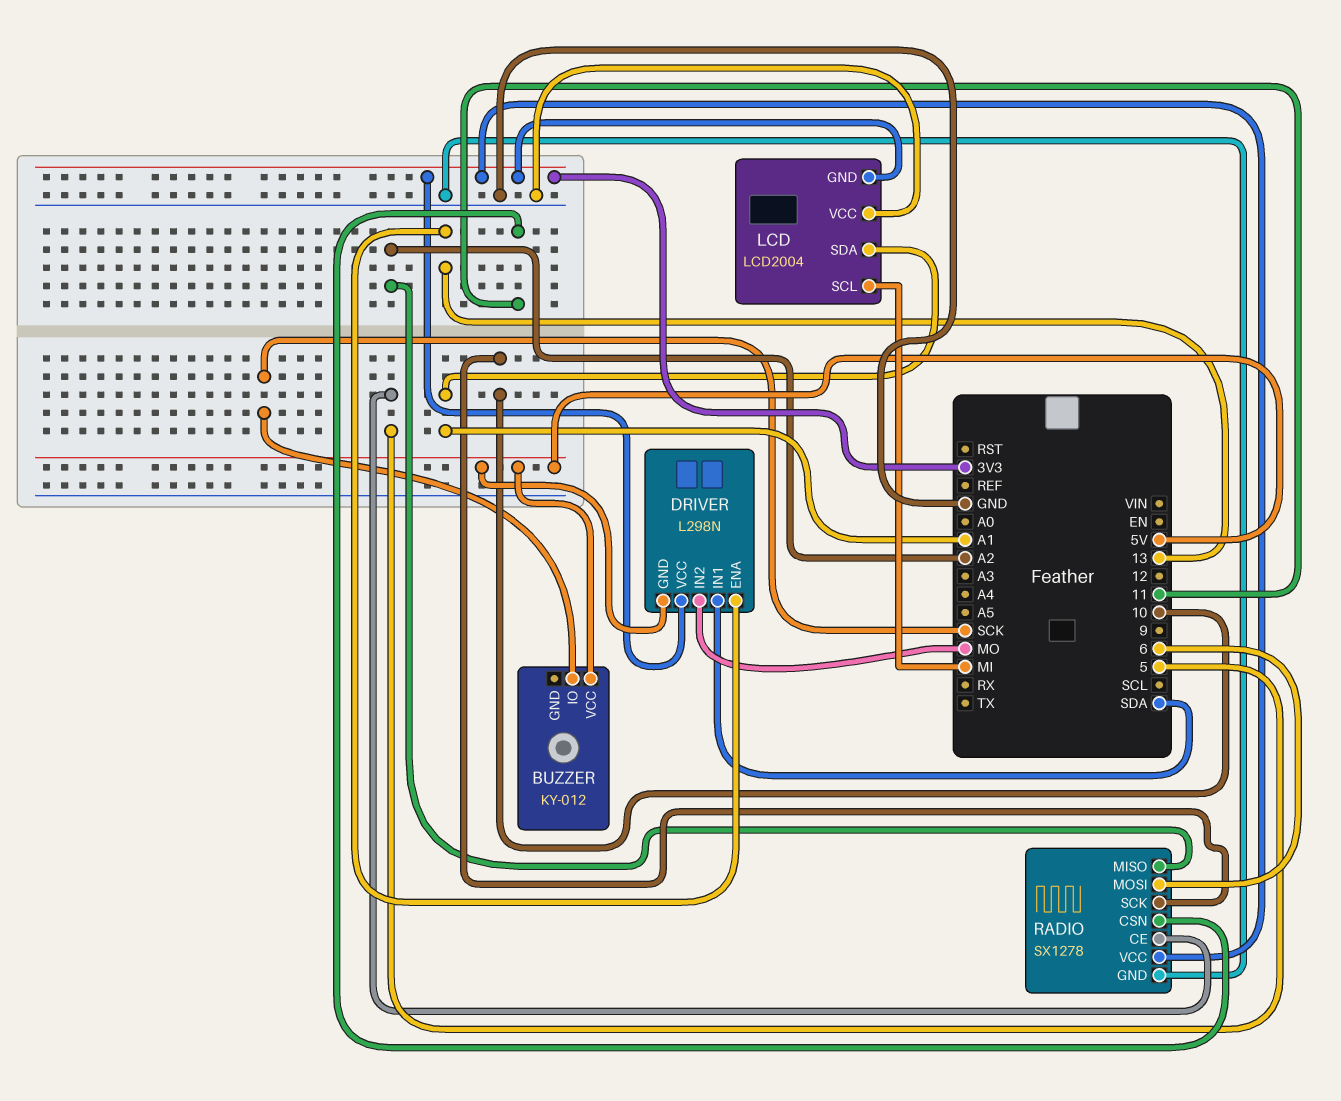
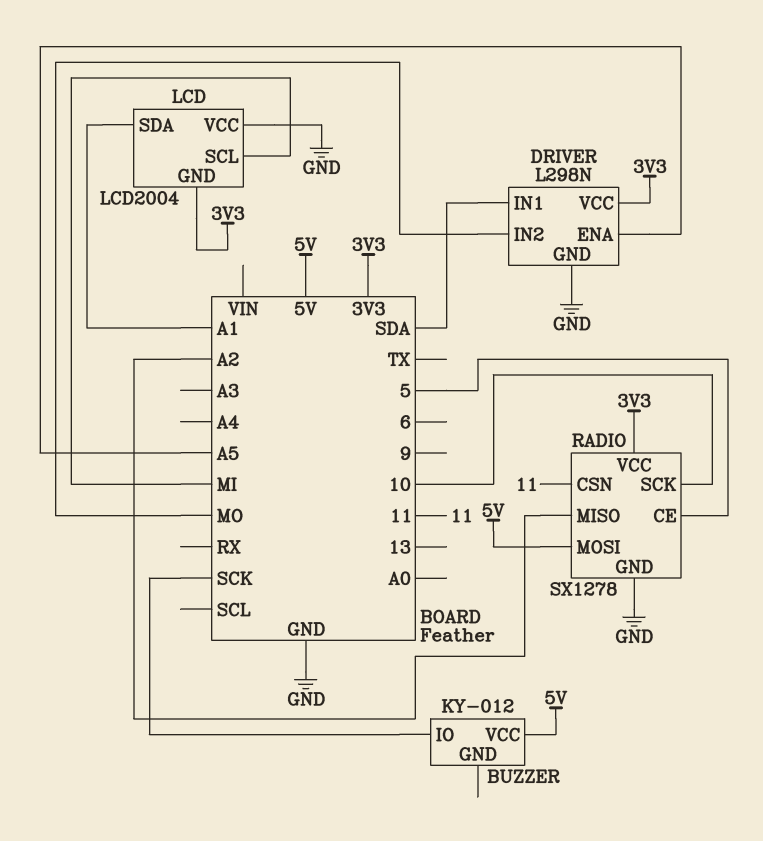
DRIVER pin ENA: 13 -> A5
DRIVER pin GND: 5V -> GND
RADIO pin MOSI: 6 -> 5V

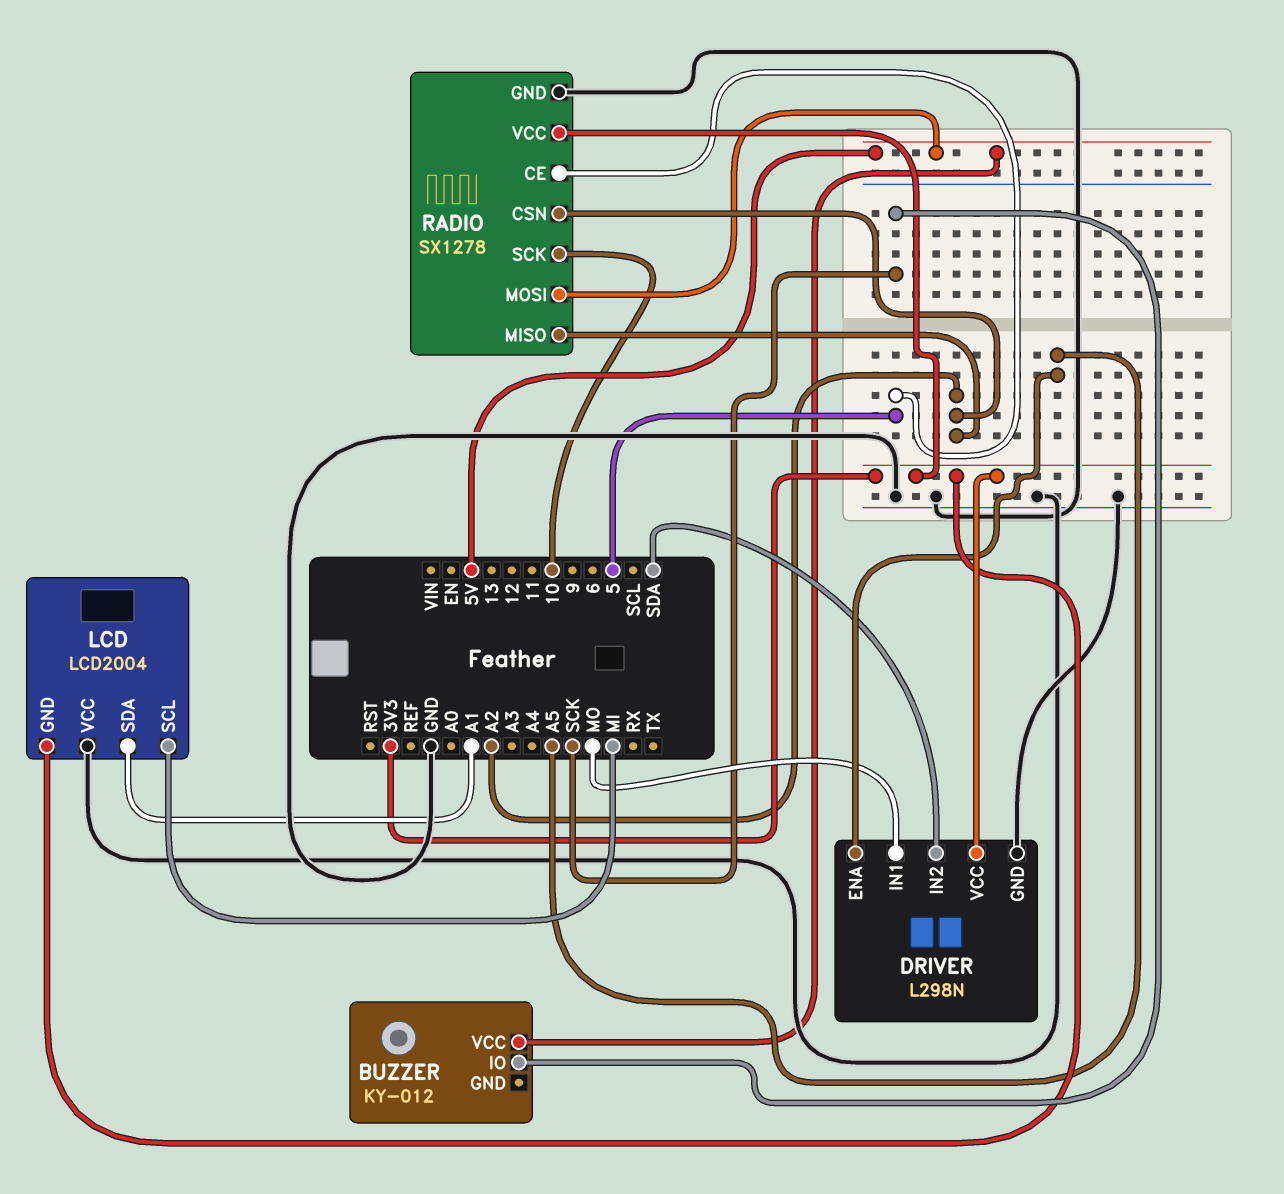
DRIVER pin IN1: SDA -> MO
DRIVER pin IN2: MO -> SDA
RADIO pin CSN: 11 -> A2

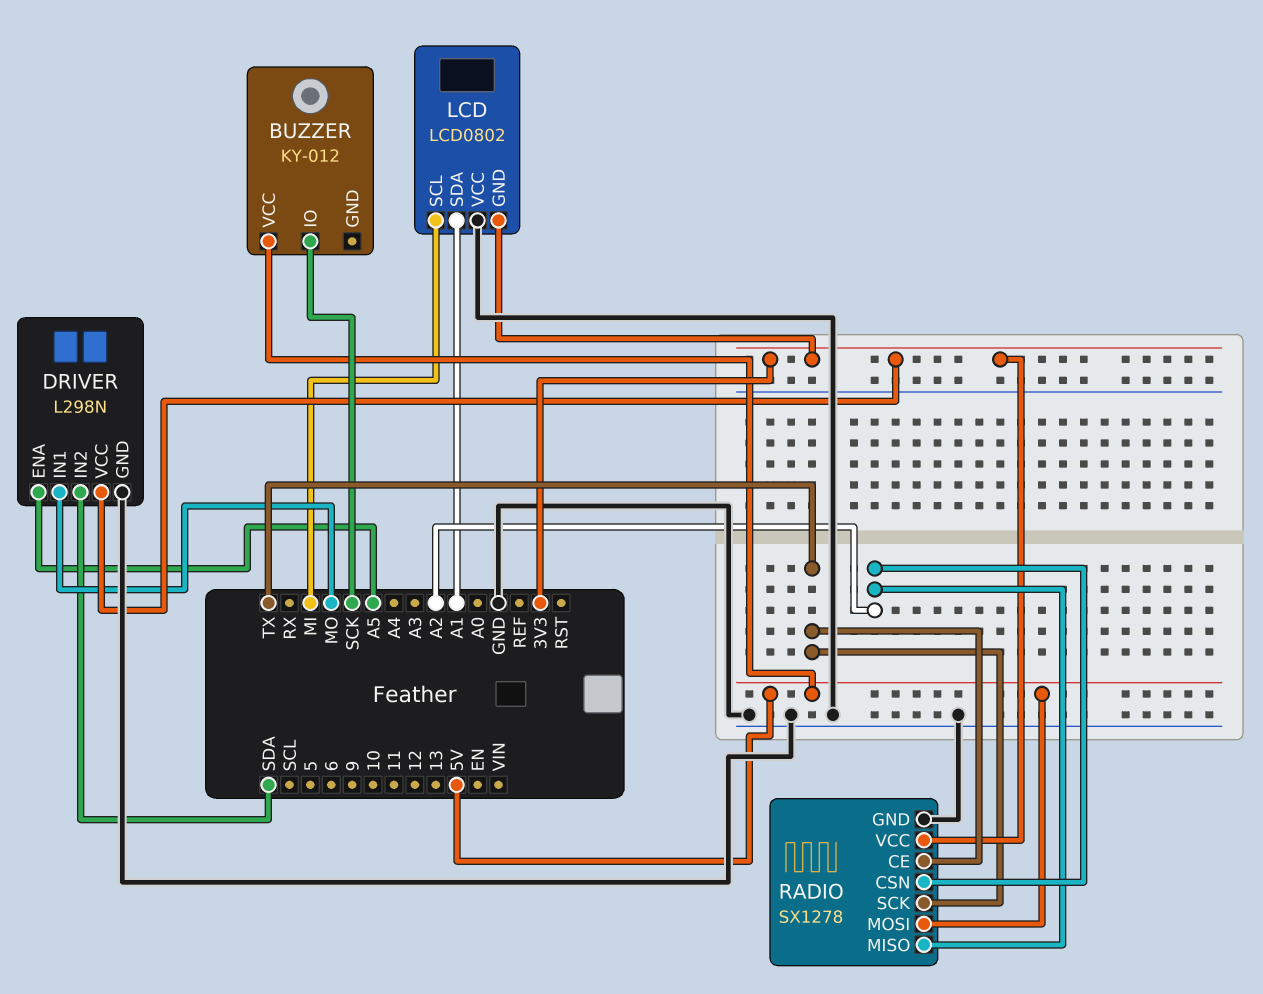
LCD: LCD2004 -> LCD0802
RADIO pin CE: 5 -> TX
RADIO pin SCK: 10 -> TX

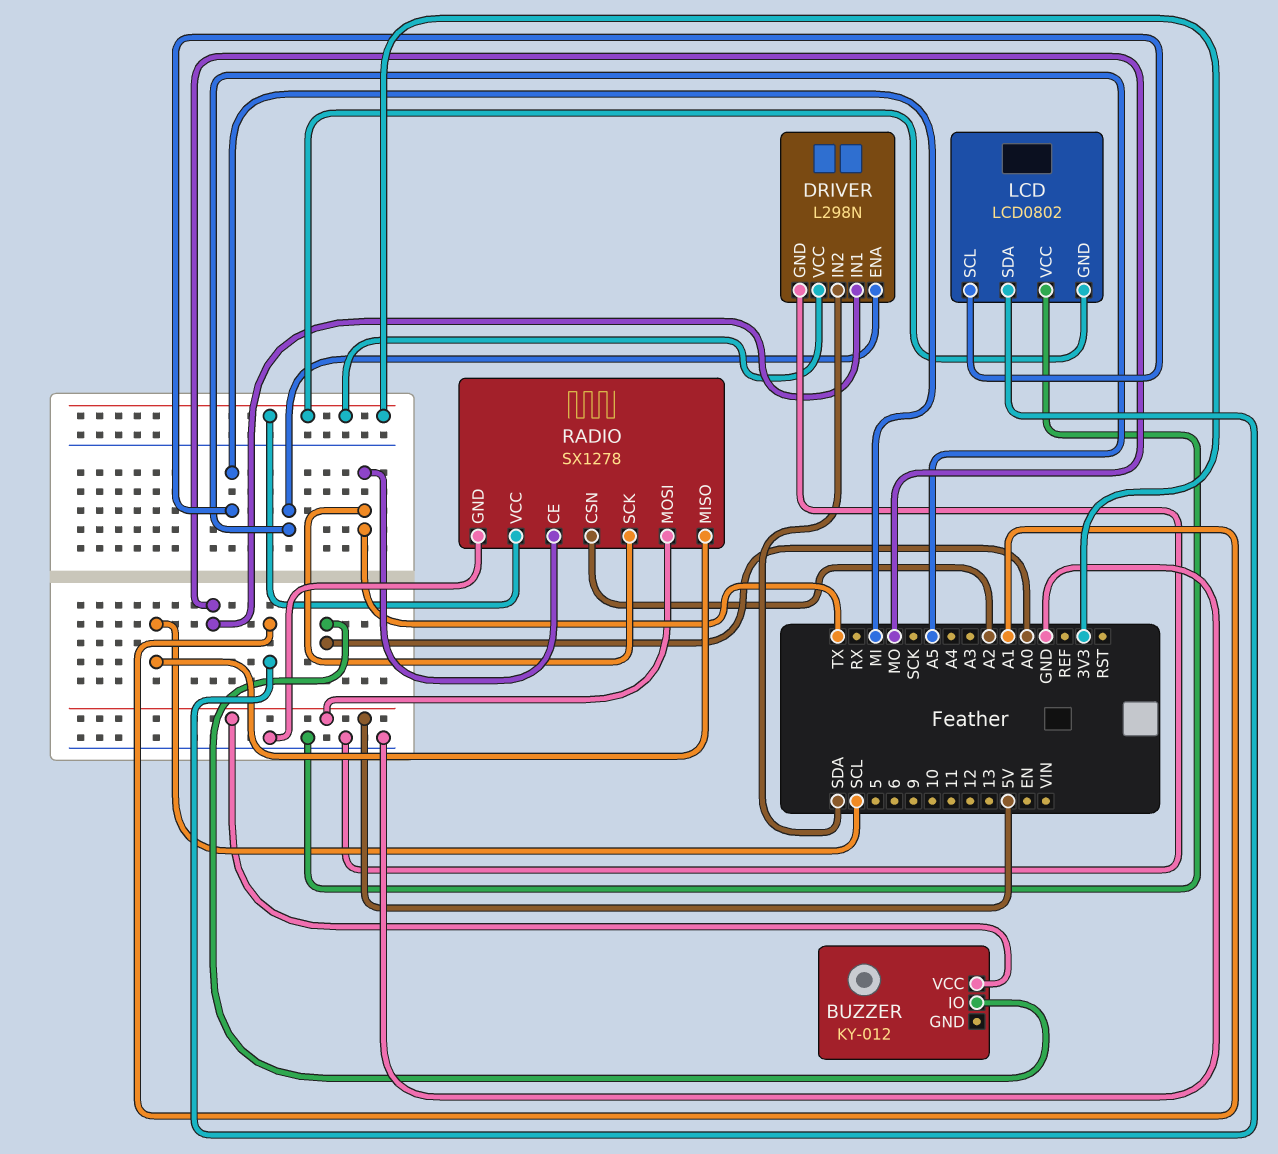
BUZZER pin IO: SCK -> A0
RADIO pin MISO: A2 -> SCL

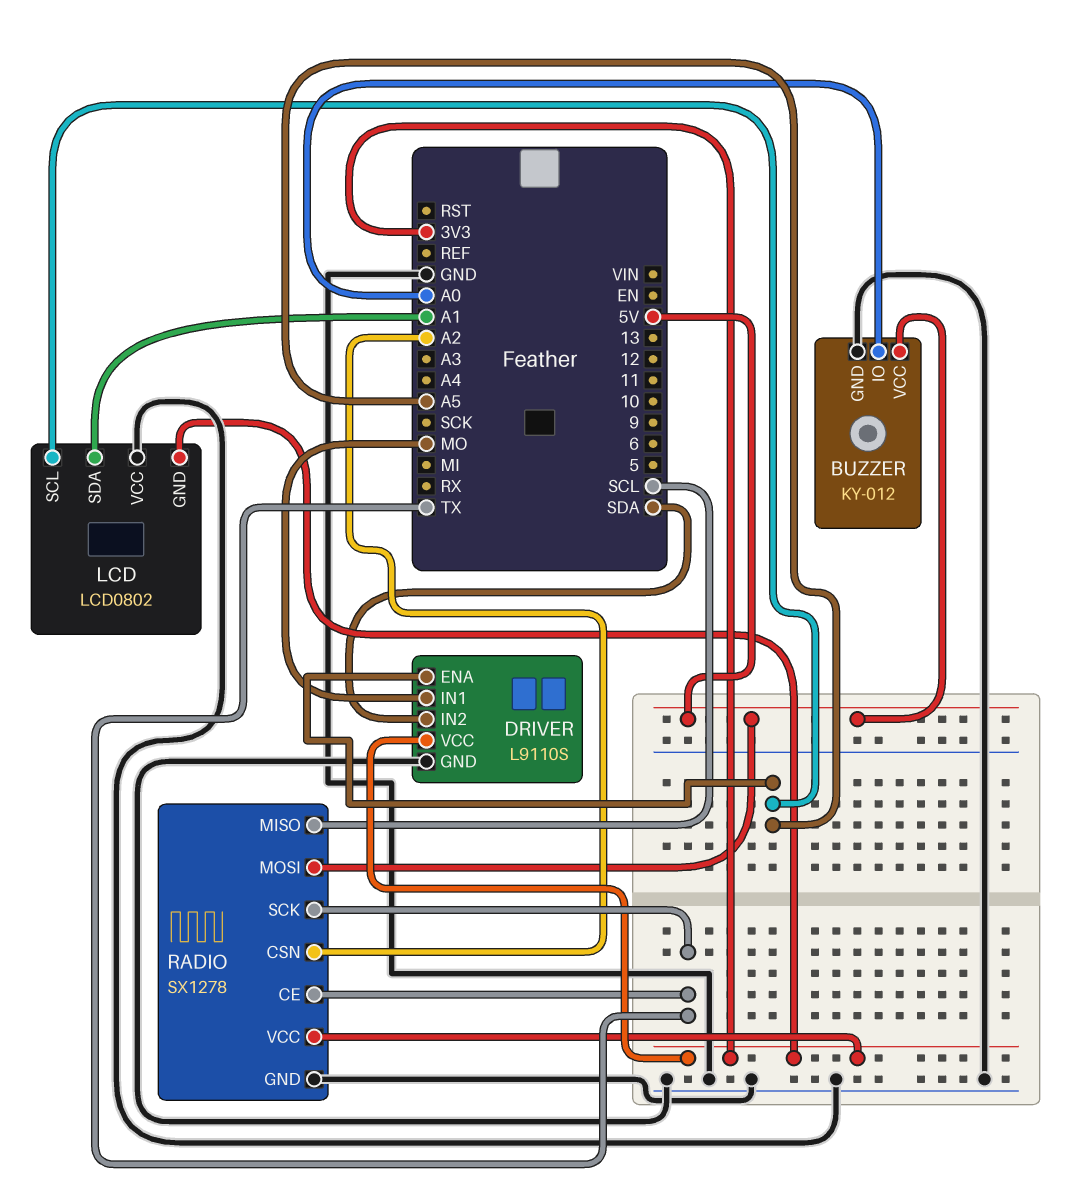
BUZZER pin GND: none -> GND
DRIVER: L298N -> L9110S
LCD pin SCL: MI -> A5

